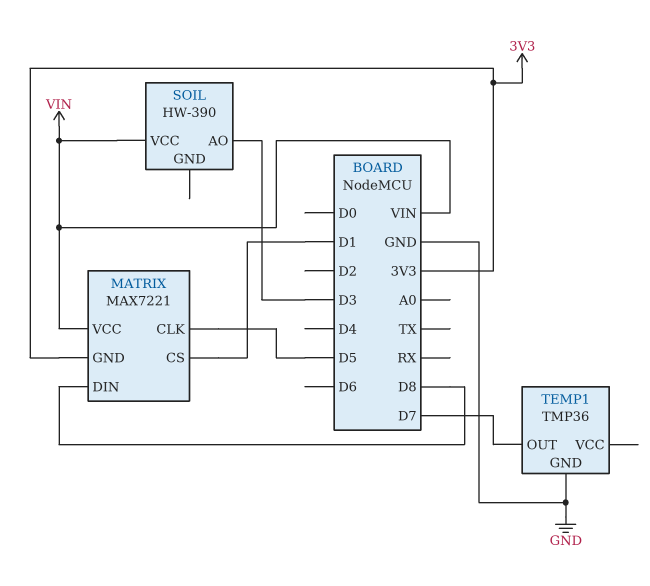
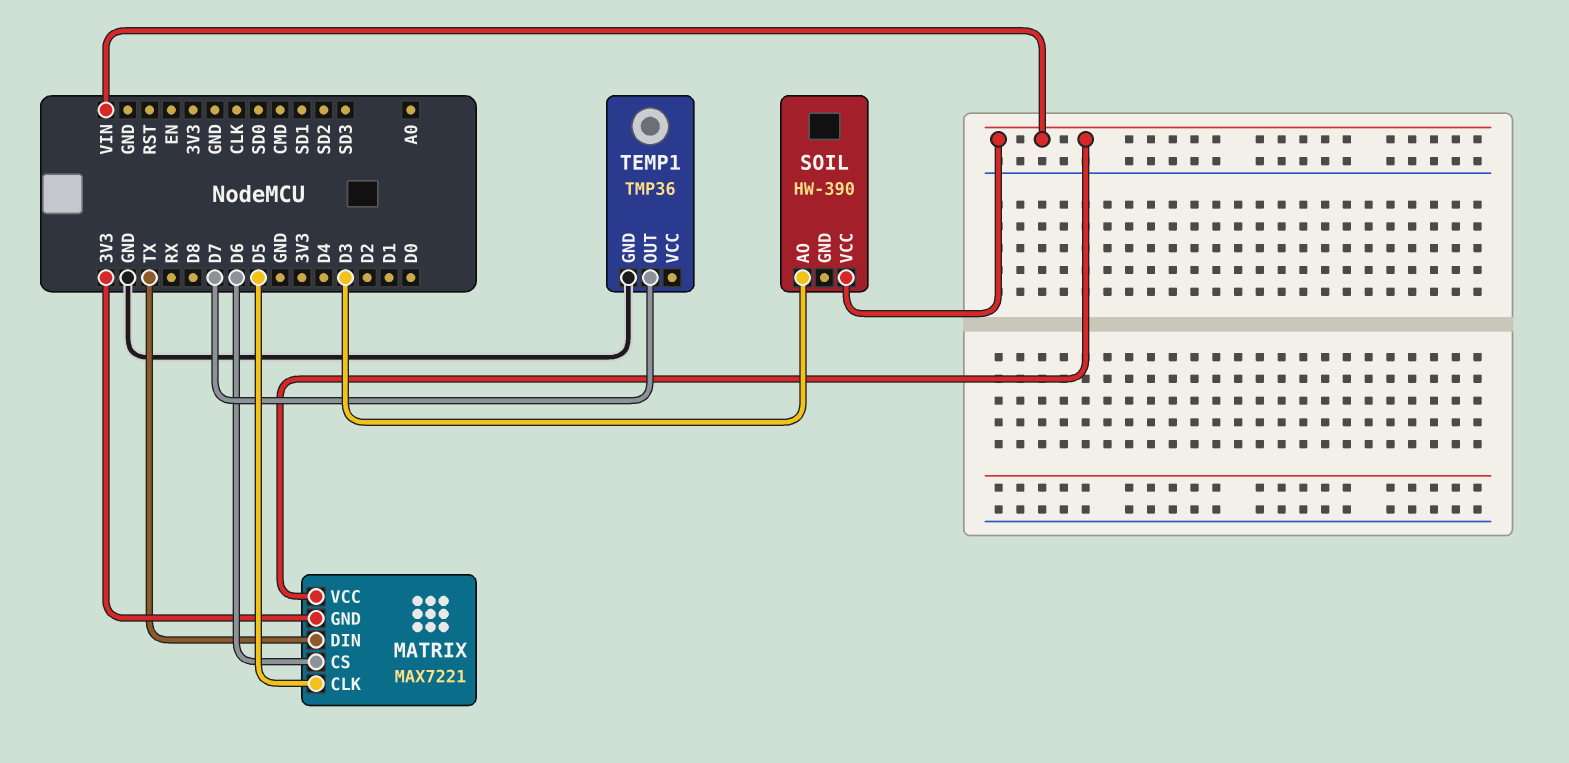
MATRIX pin CS: D1 -> D6
MATRIX pin DIN: D8 -> TX

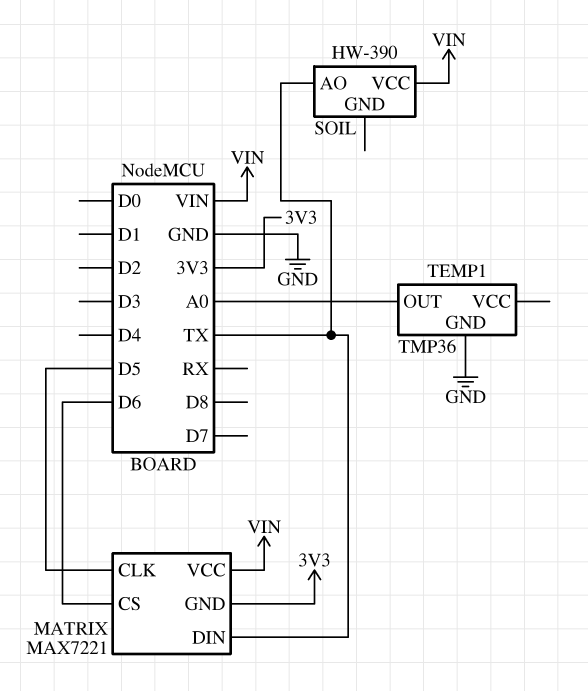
SOIL pin AO: D3 -> TX
TEMP1 pin OUT: D7 -> A0

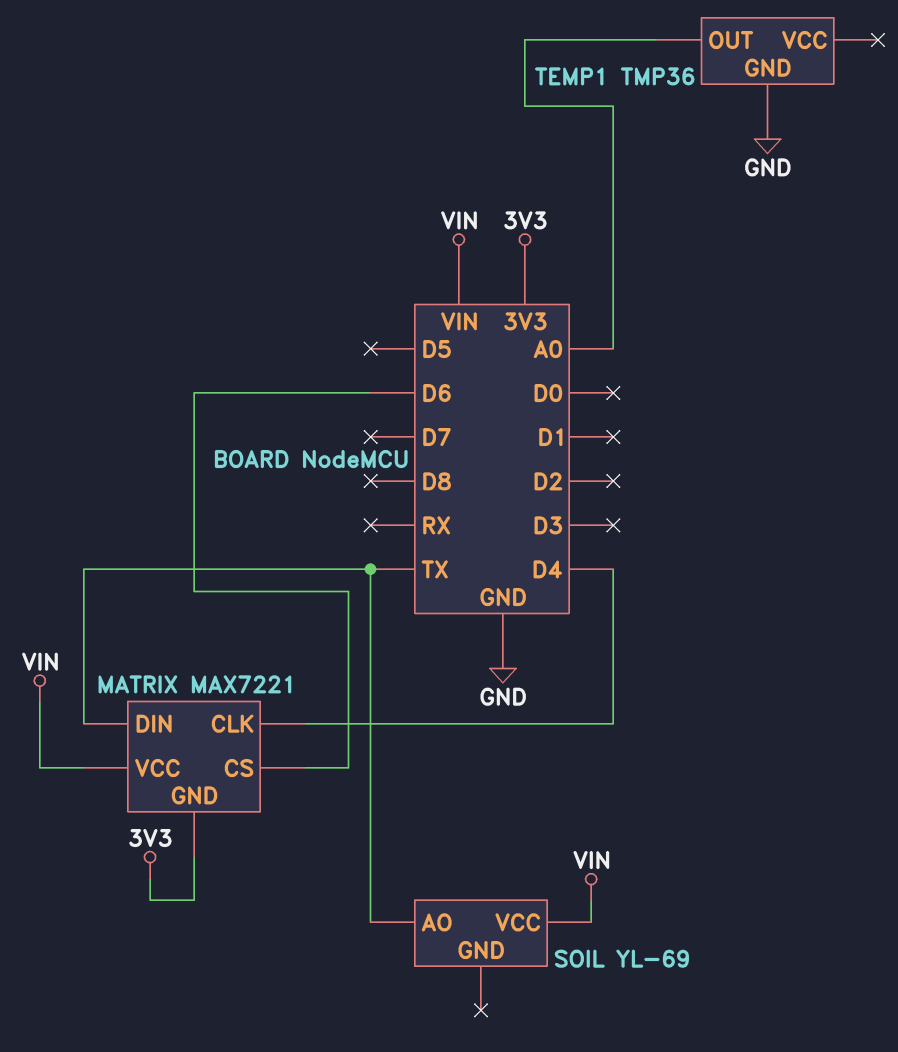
MATRIX pin CLK: D5 -> D4
SOIL: HW-390 -> YL-69

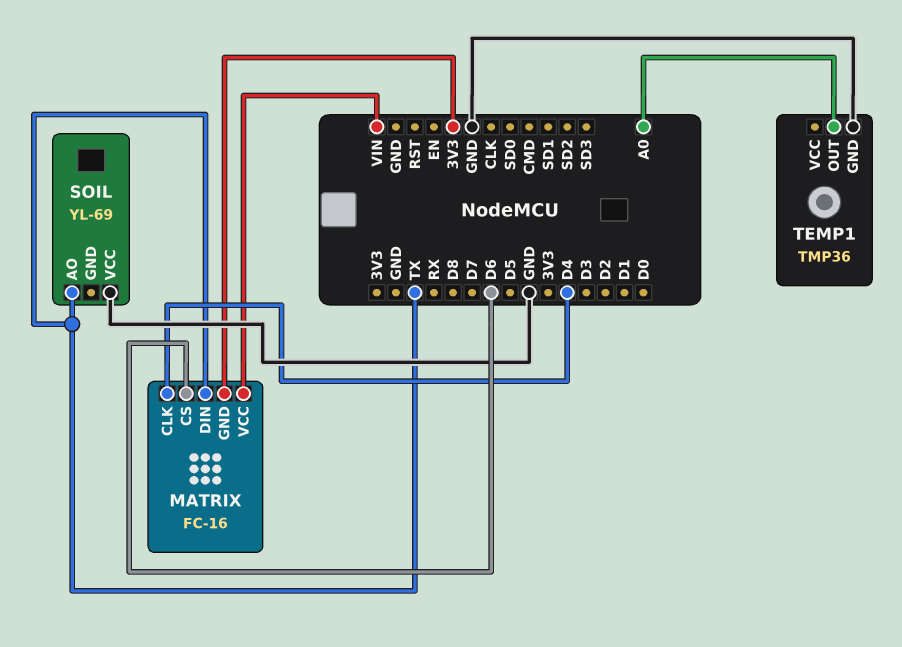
MATRIX: MAX7221 -> FC-16
SOIL pin VCC: VIN -> GND

